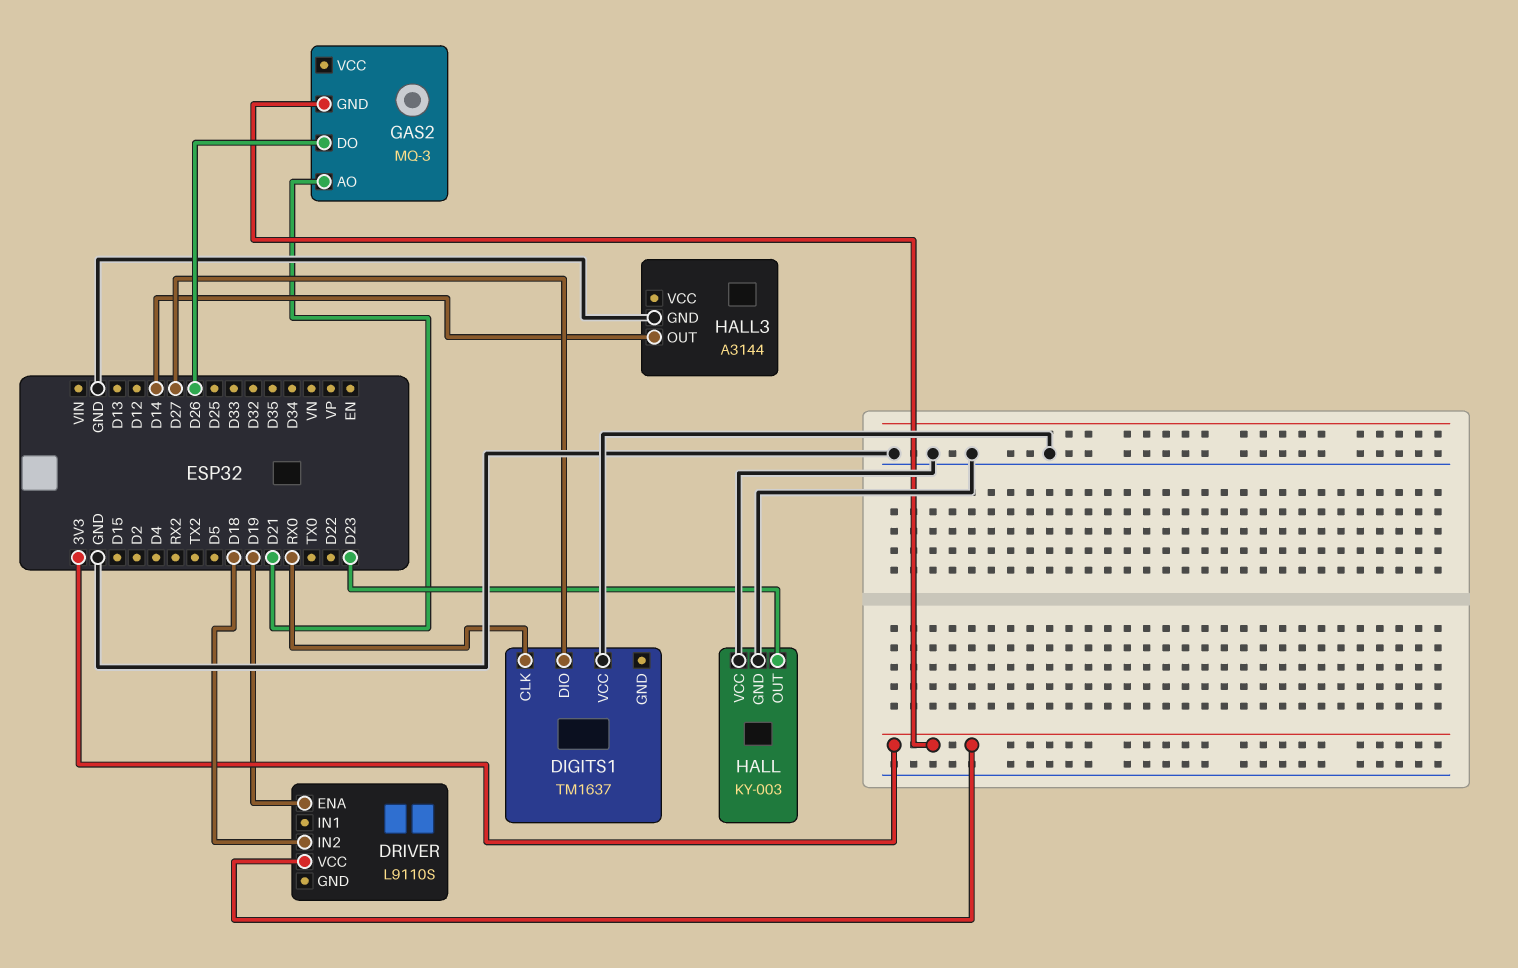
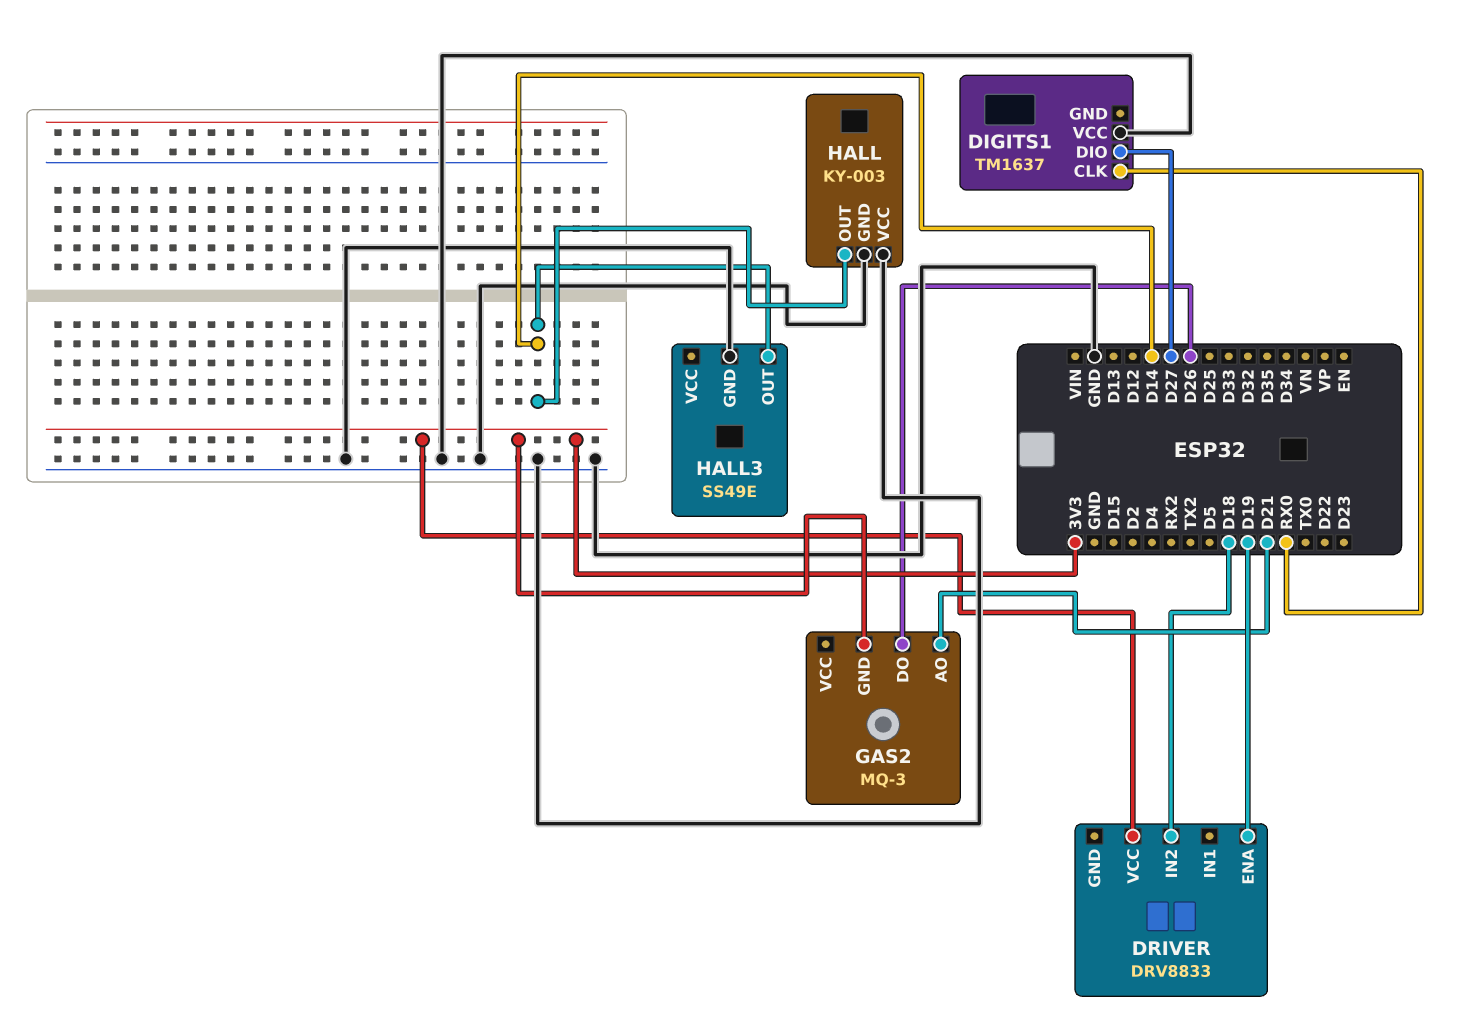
DRIVER: L9110S -> DRV8833
HALL pin OUT: D23 -> D14
HALL3: A3144 -> SS49E

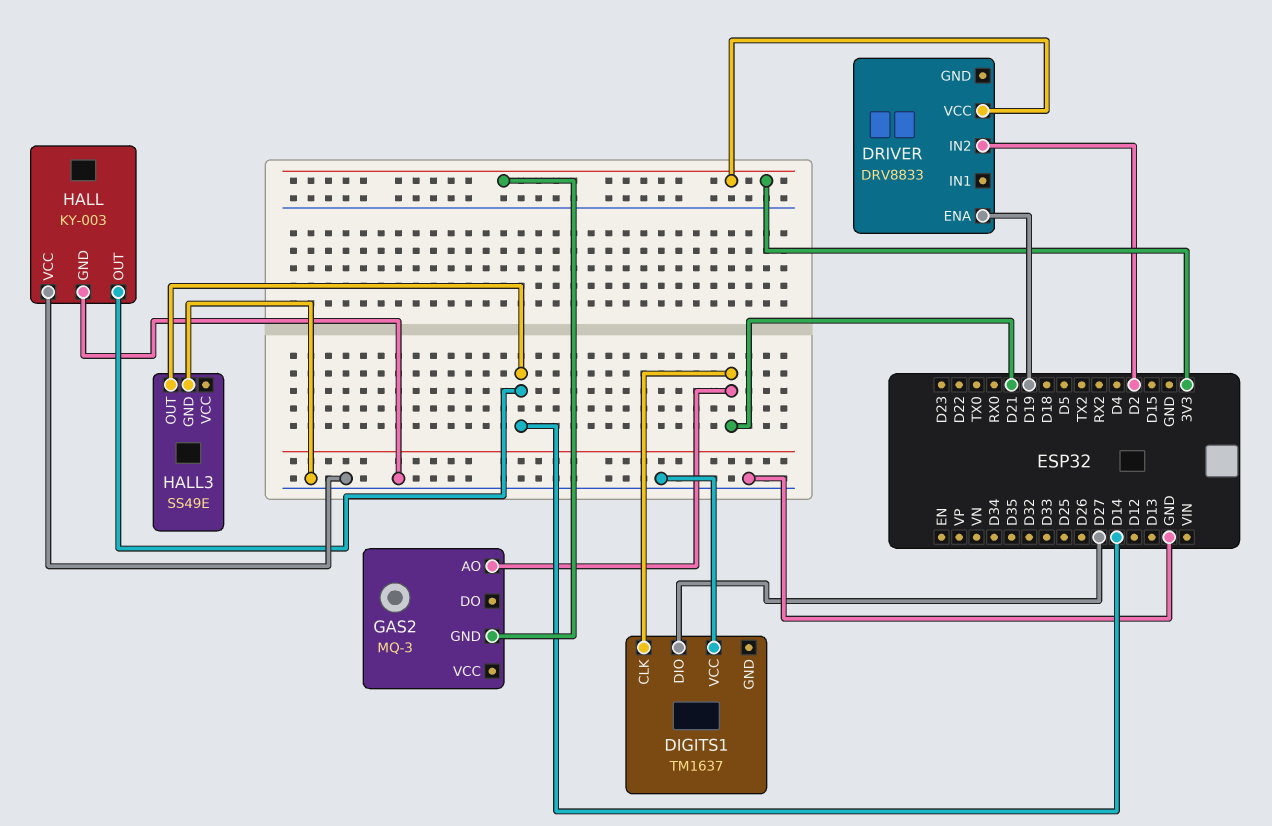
DIGITS1 pin CLK: RX0 -> D21
DRIVER pin IN2: D18 -> D2
GAS2 pin DO: D26 -> none

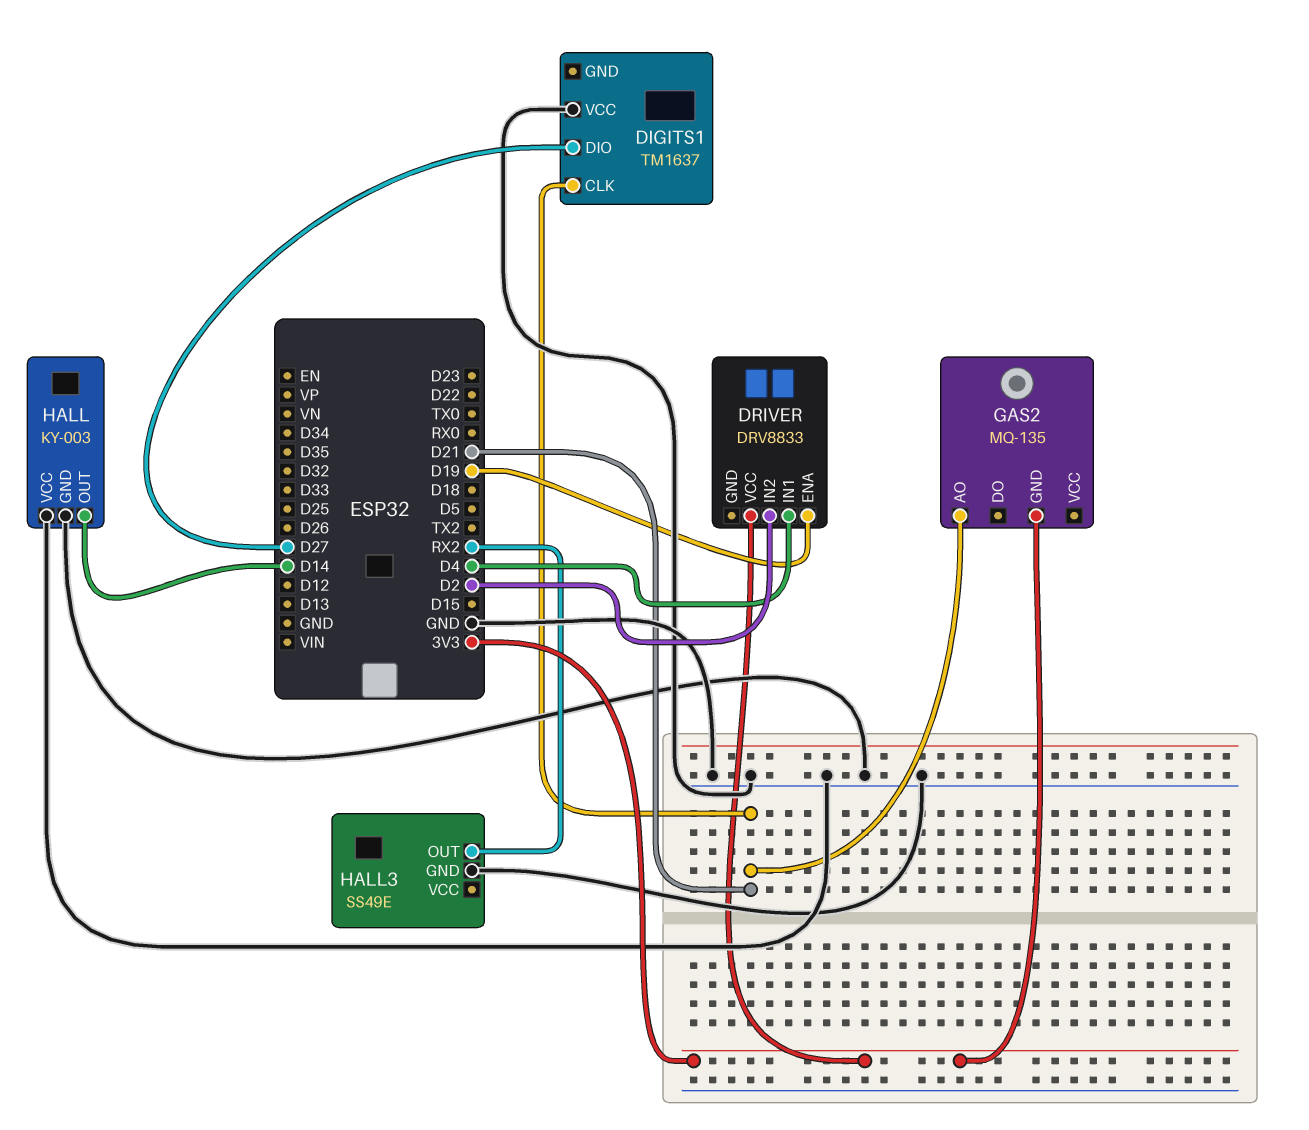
DRIVER pin IN1: none -> D4
GAS2: MQ-3 -> MQ-135
HALL3 pin OUT: D14 -> RX2

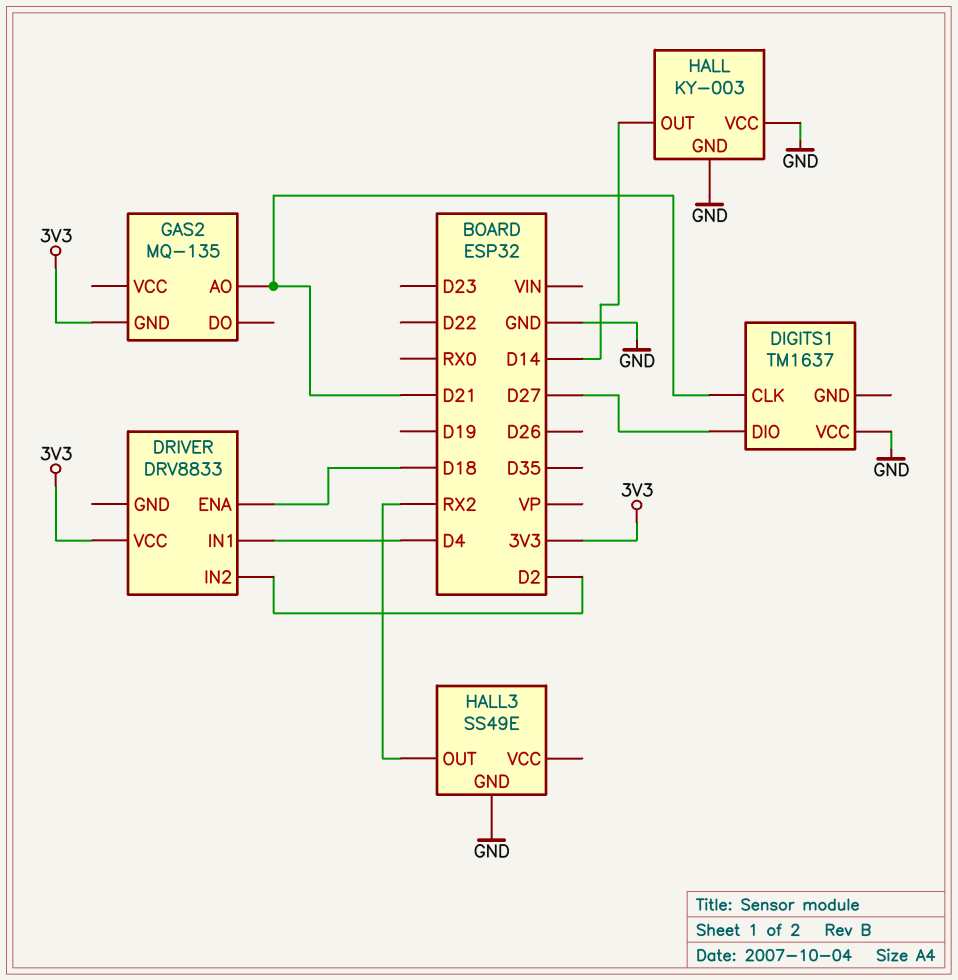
DRIVER pin ENA: D19 -> D18

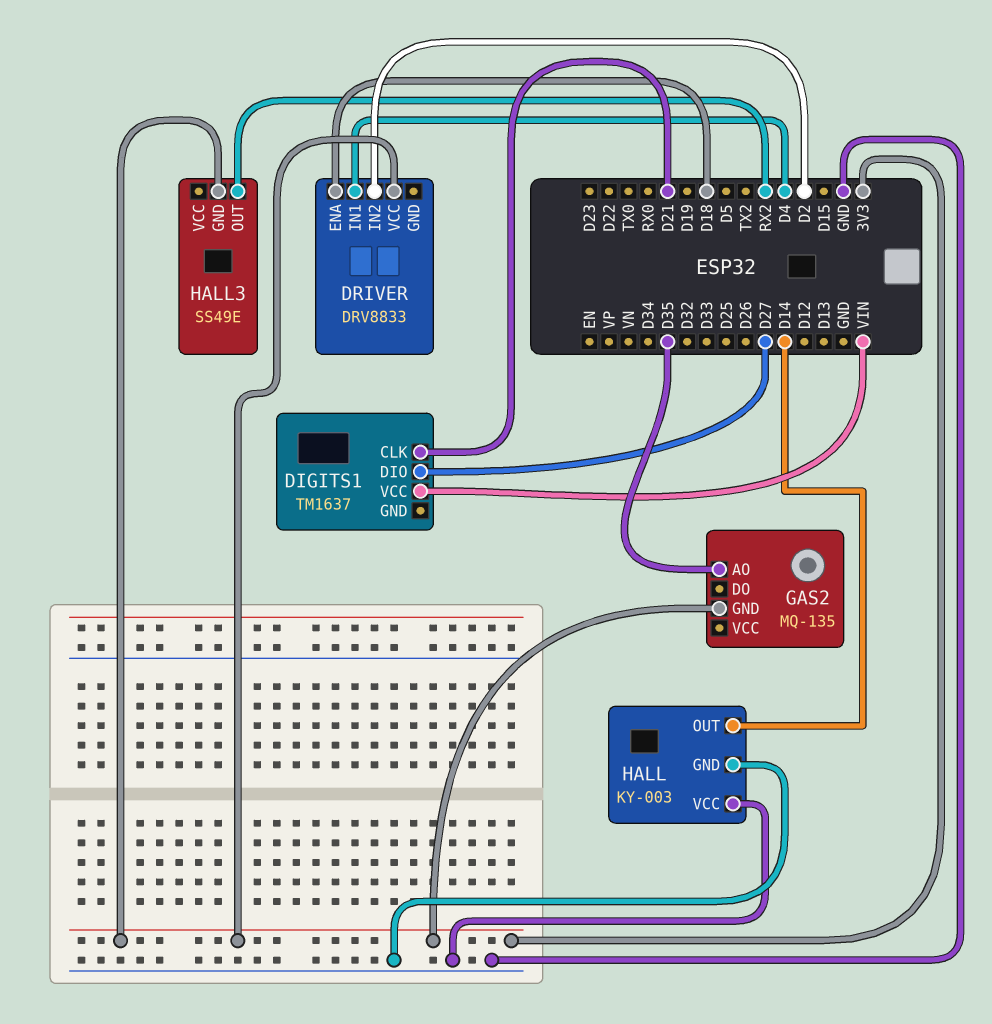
DIGITS1 pin VCC: GND -> VIN
GAS2 pin AO: D21 -> D35
HALL3 pin GND: GND -> 3V3

